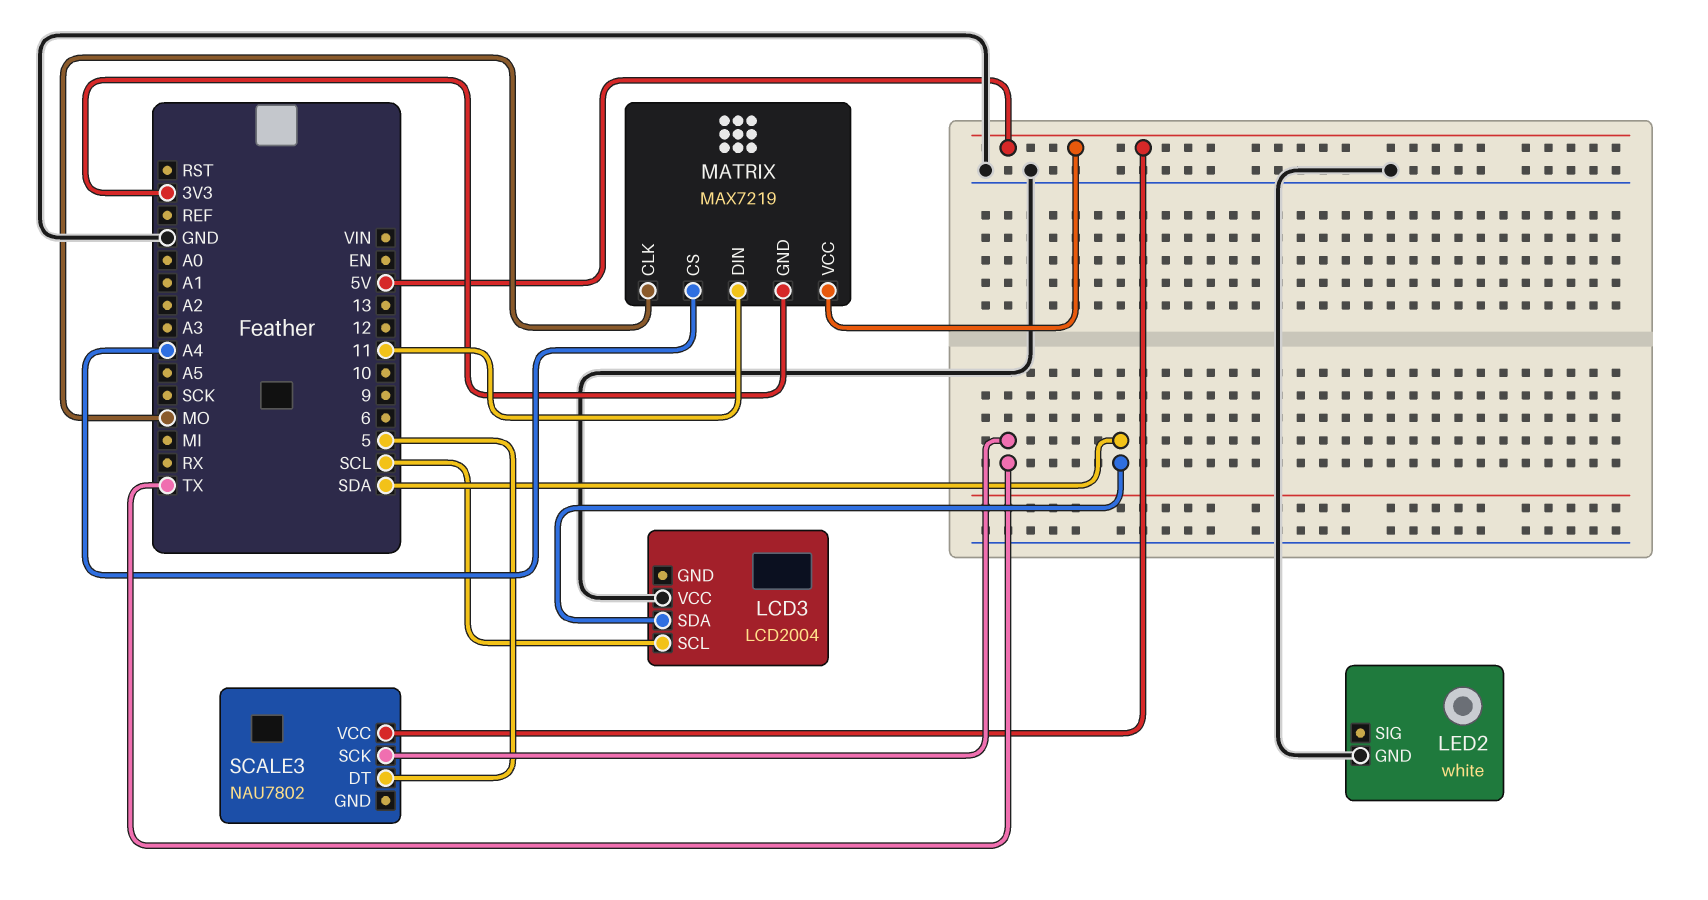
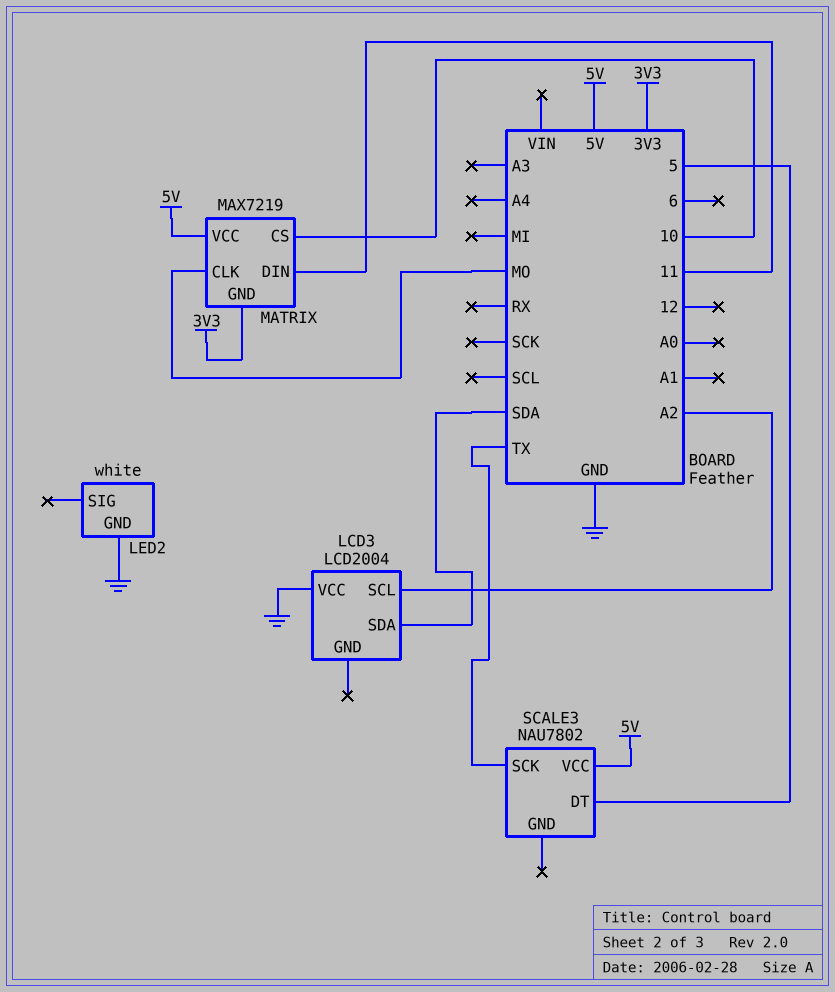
LCD3 pin SCL: SCL -> A2
MATRIX pin CS: A4 -> 10

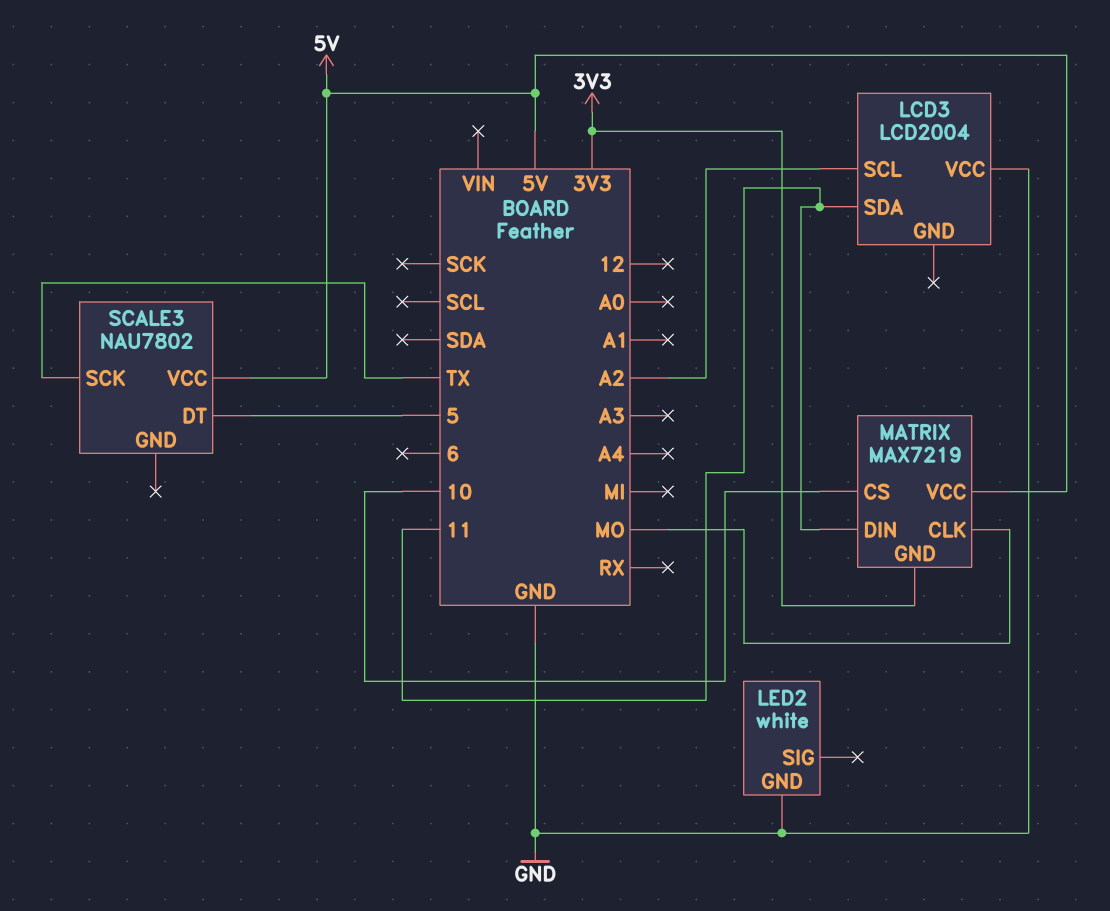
LCD3 pin SDA: SDA -> 11

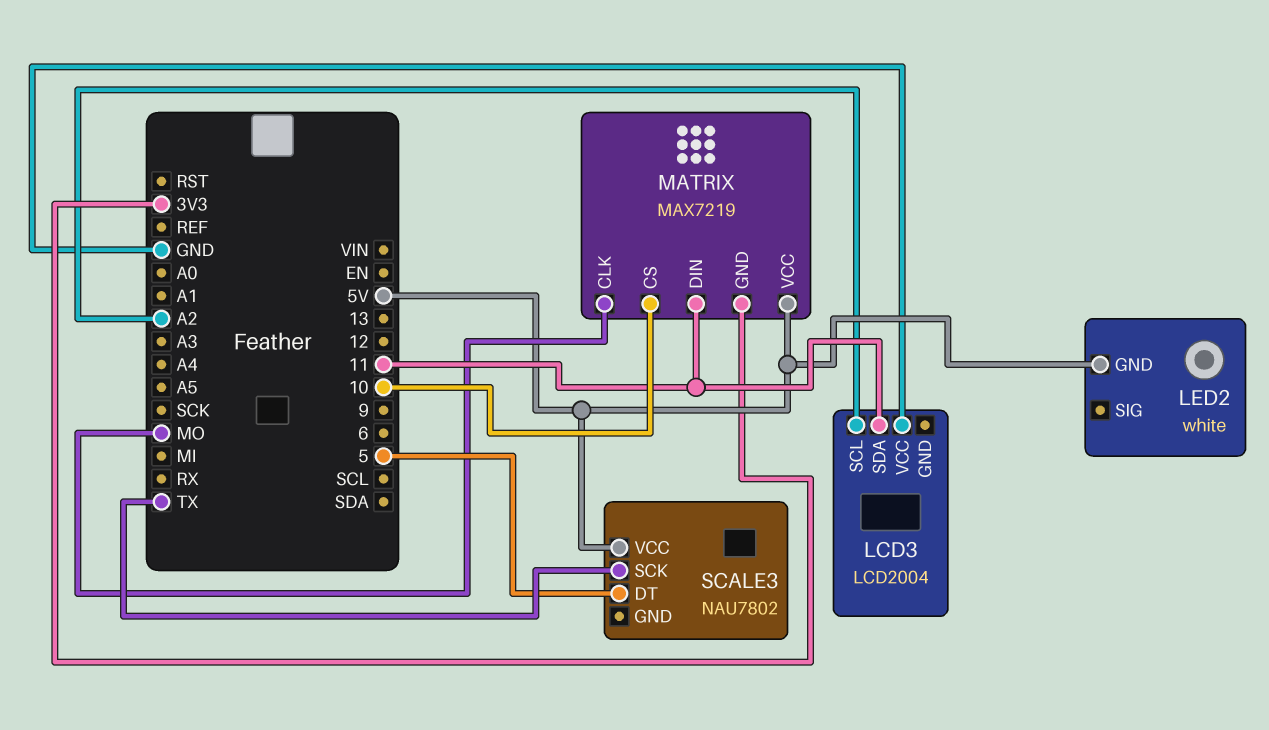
LED2 pin GND: GND -> 5V

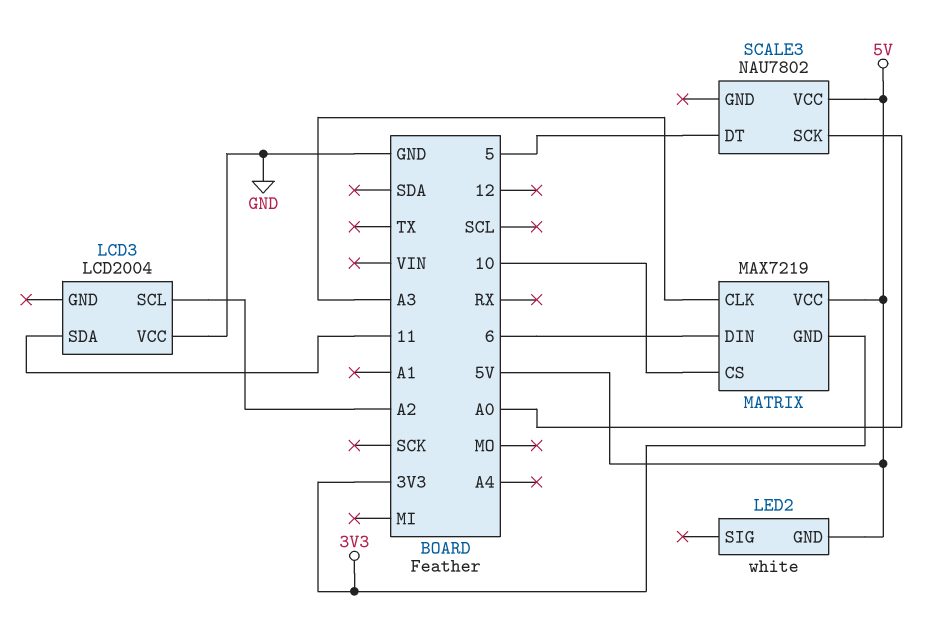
MATRIX pin CLK: MO -> A3
MATRIX pin DIN: 11 -> 6
SCALE3 pin SCK: TX -> A0

